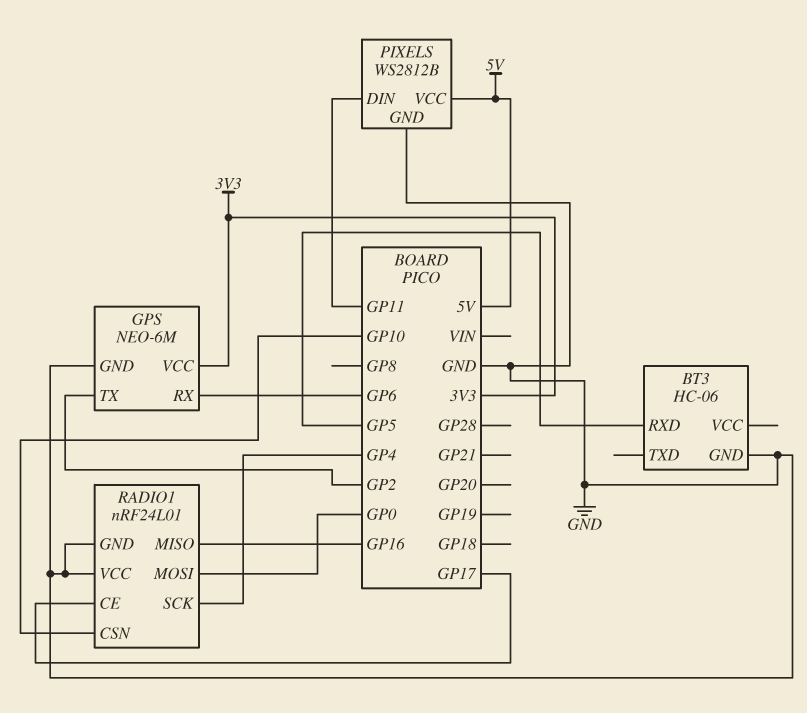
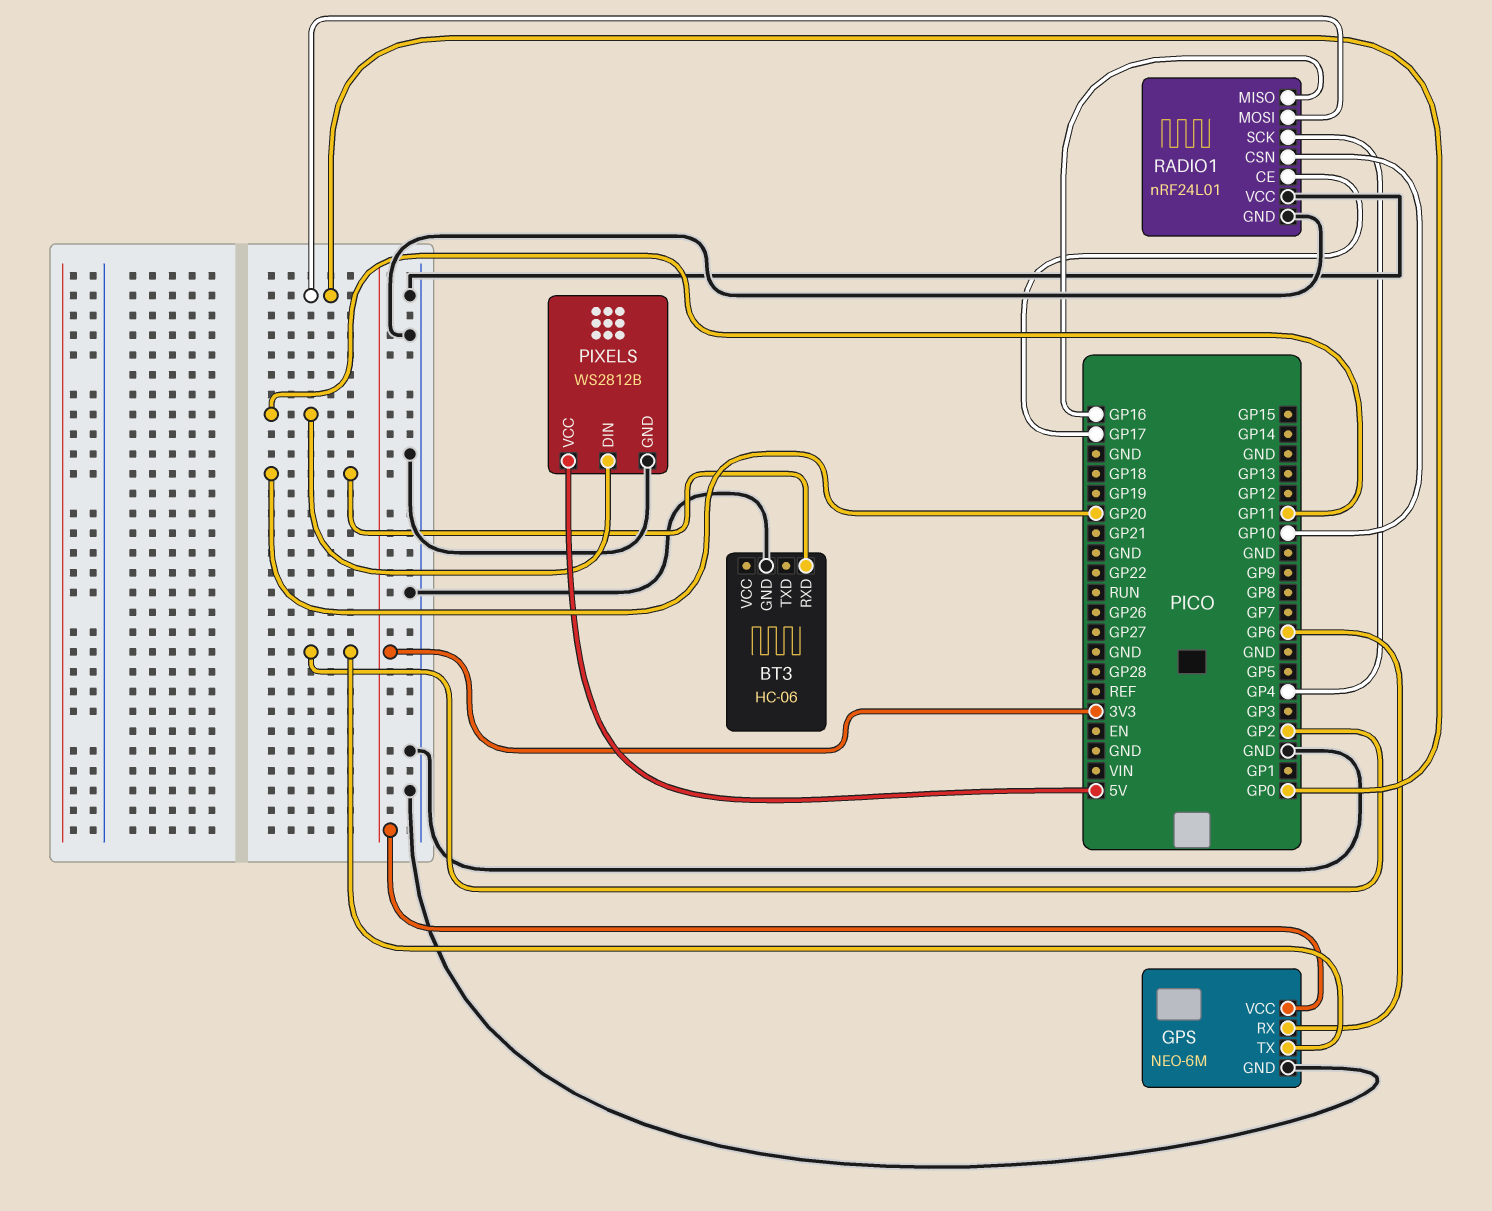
BT3 pin RXD: GP5 -> GP20

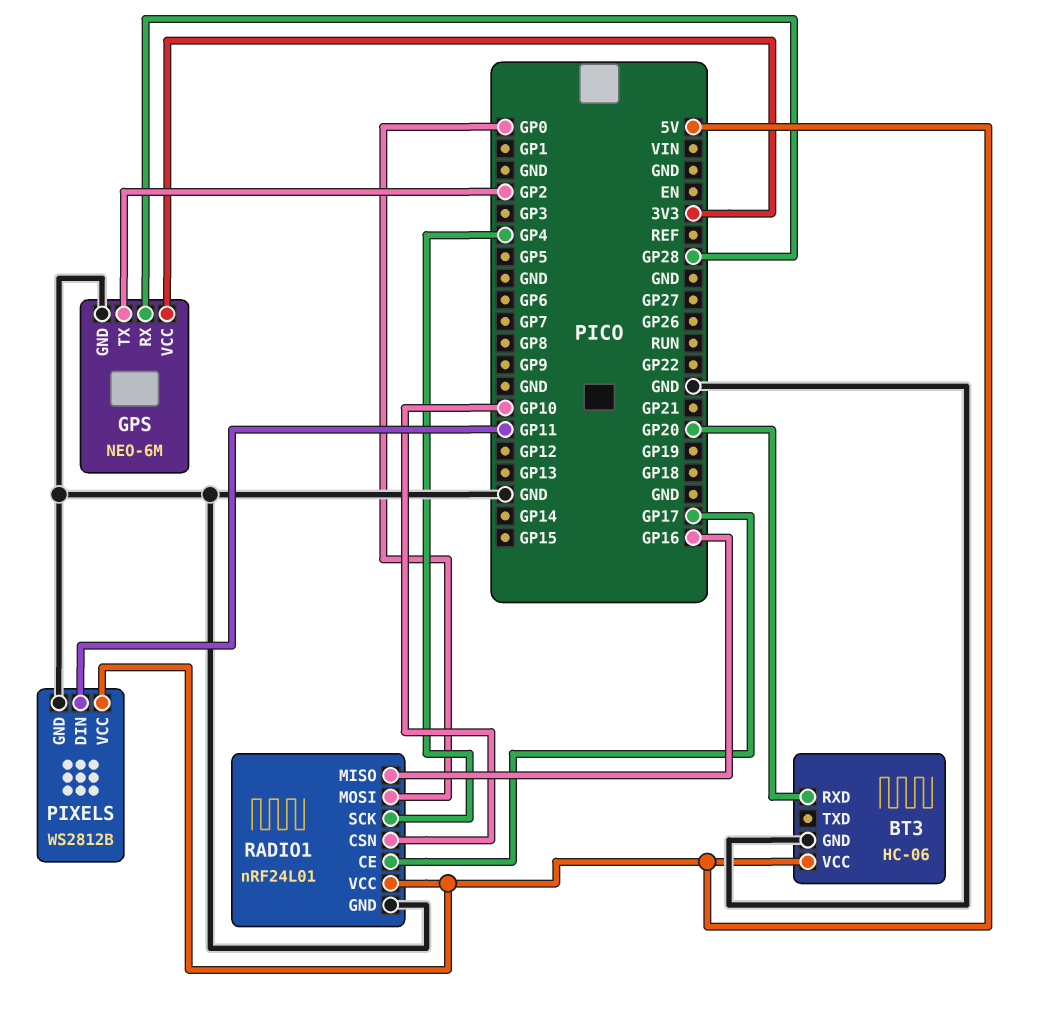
BT3 pin VCC: none -> 5V
GPS pin RX: GP6 -> GP28
RADIO1 pin VCC: GND -> 5V

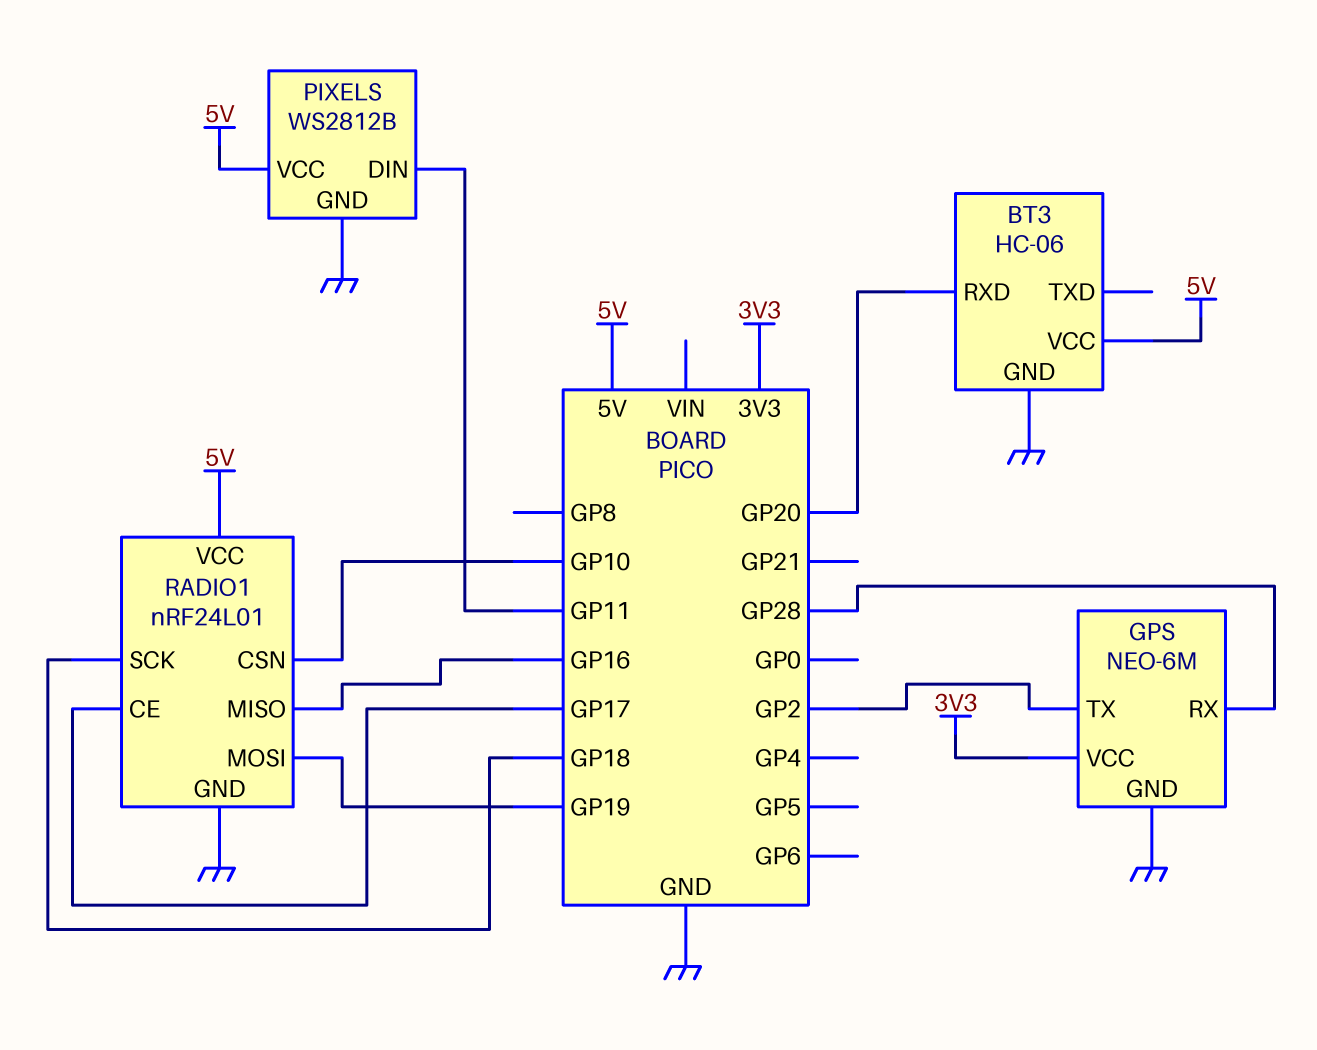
RADIO1 pin MOSI: GP0 -> GP19
RADIO1 pin SCK: GP4 -> GP18

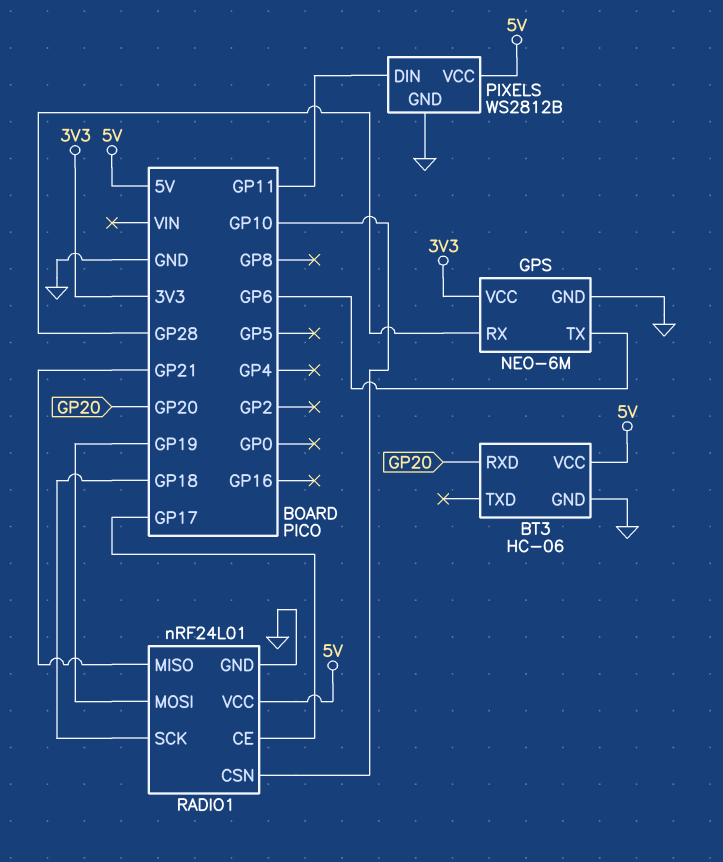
GPS pin TX: GP2 -> GP6
RADIO1 pin MISO: GP16 -> GP21

